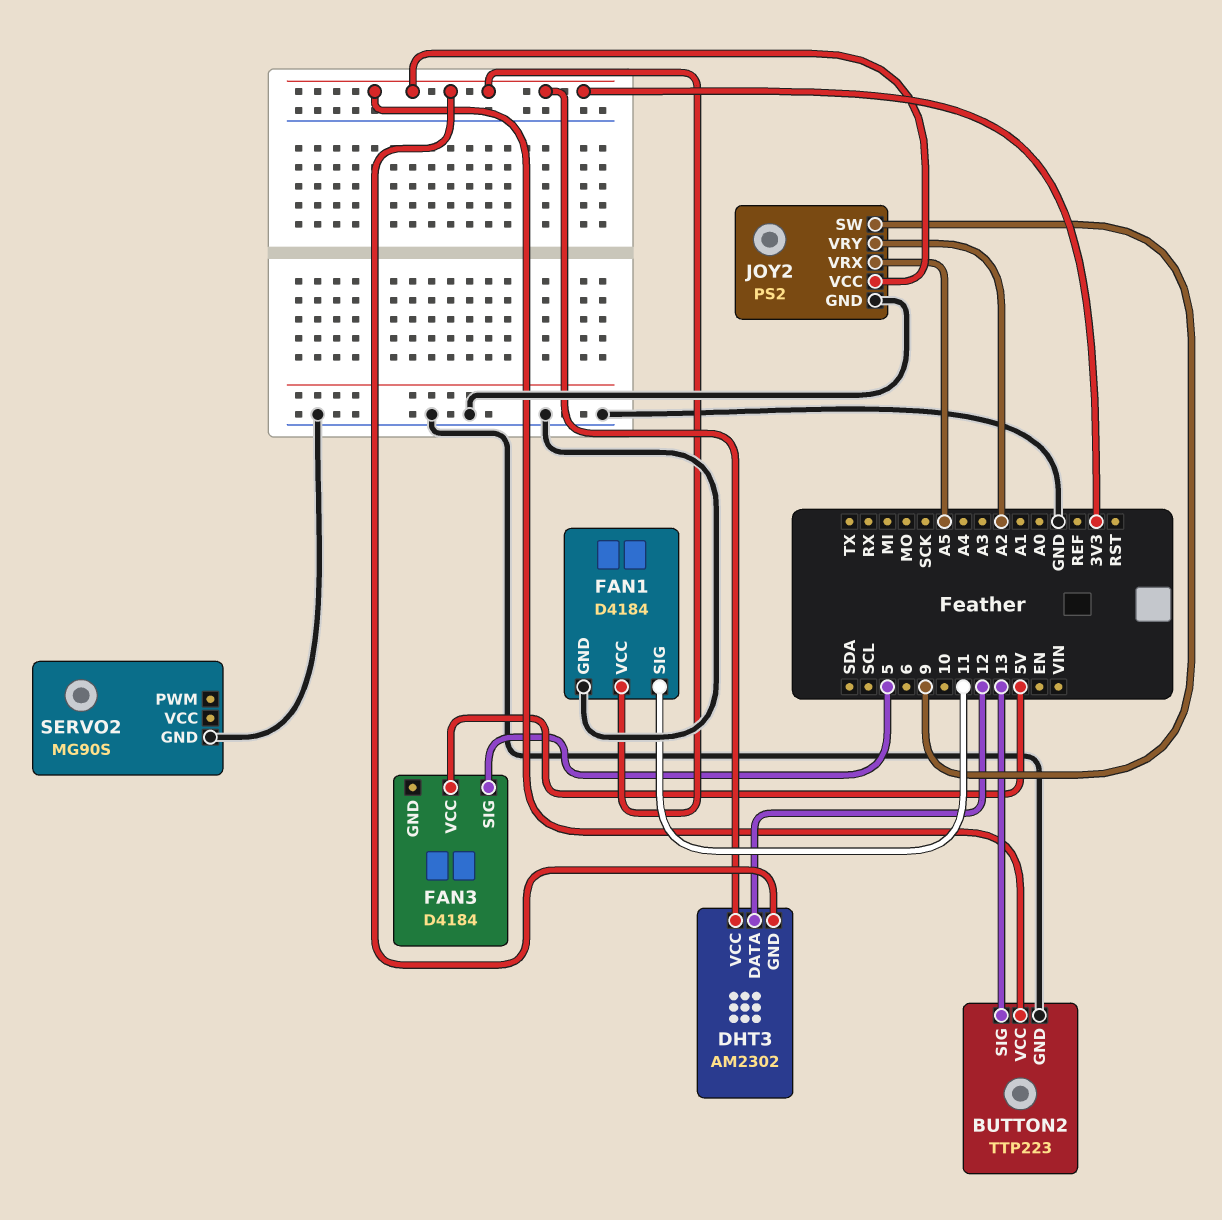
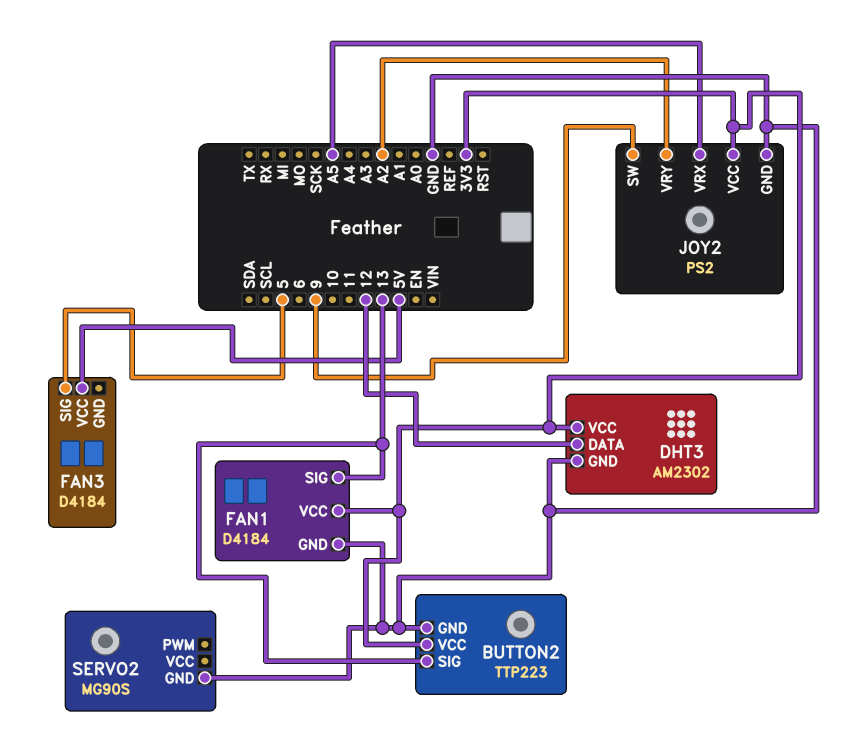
DHT3 pin GND: 3V3 -> GND
FAN1 pin SIG: 11 -> 13

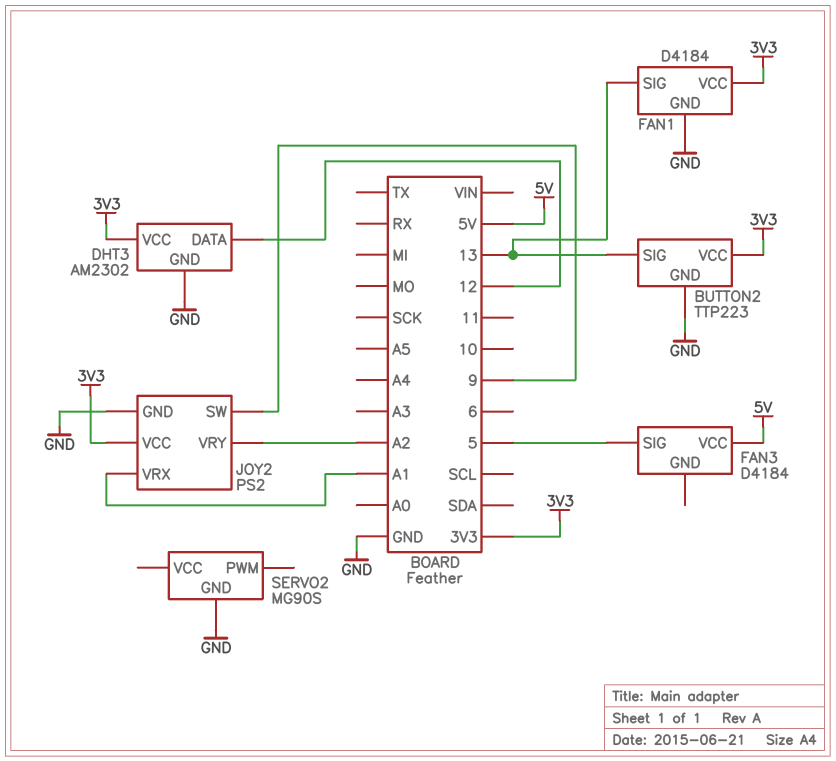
JOY2 pin VRX: A5 -> A1

